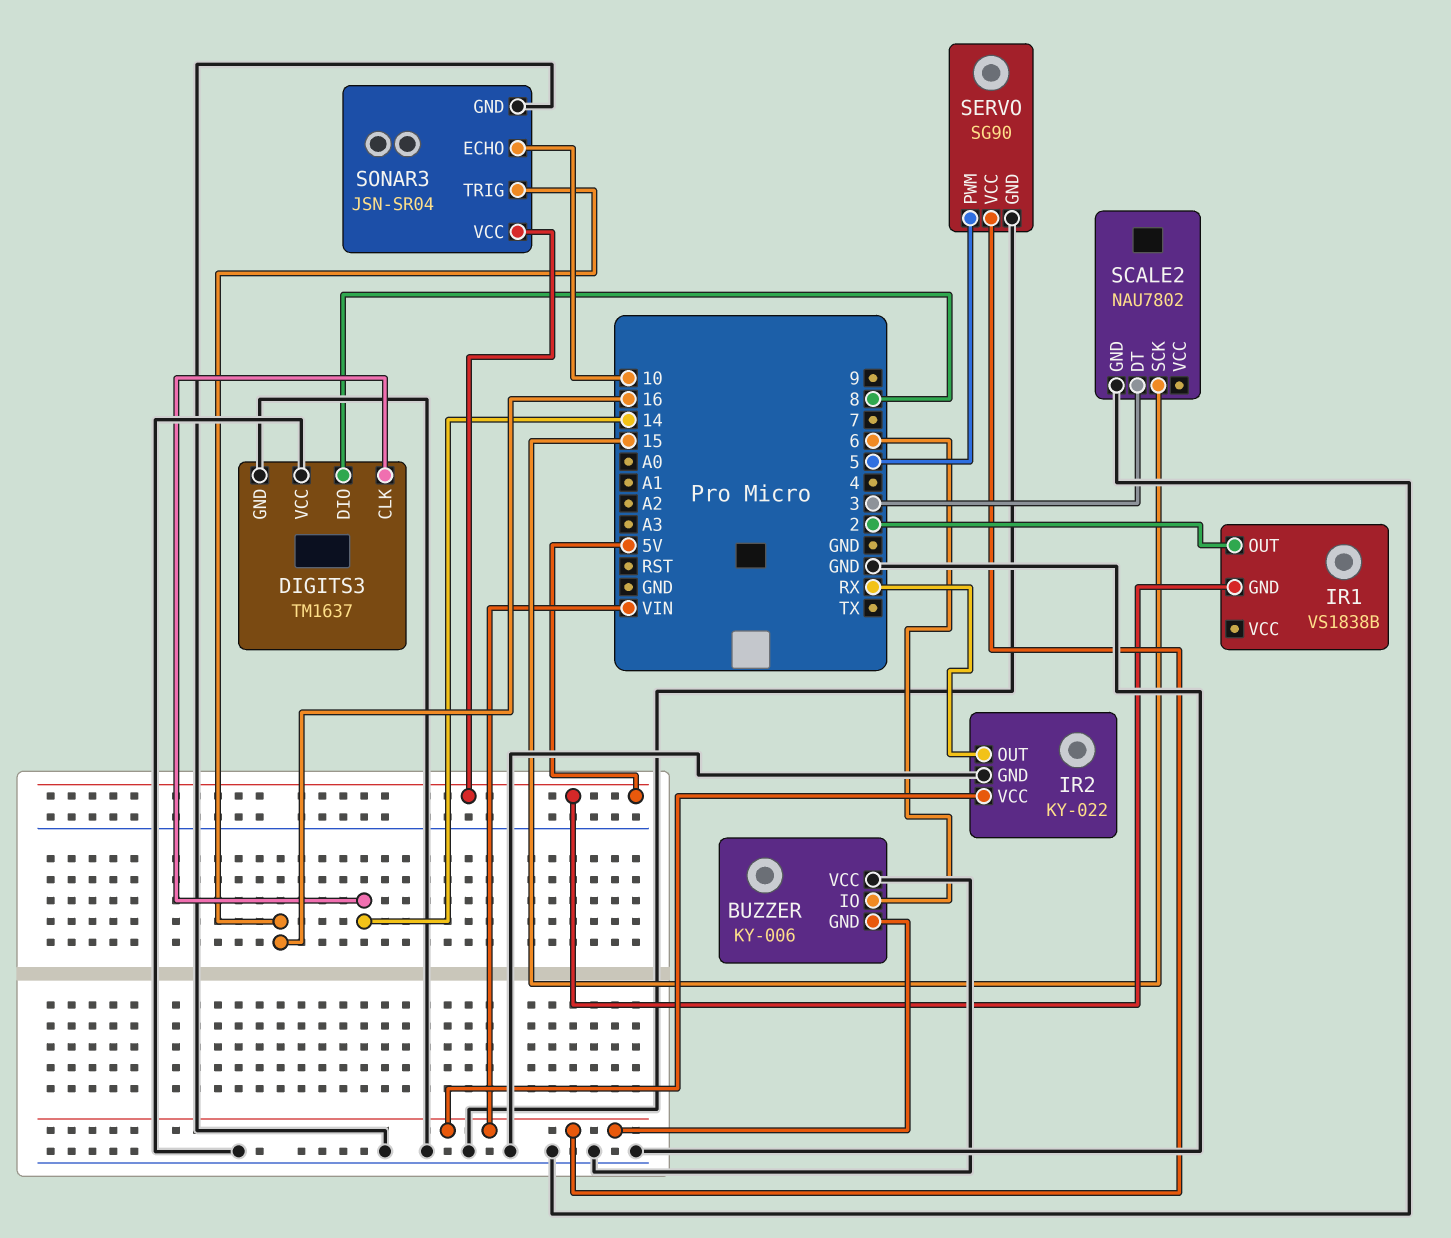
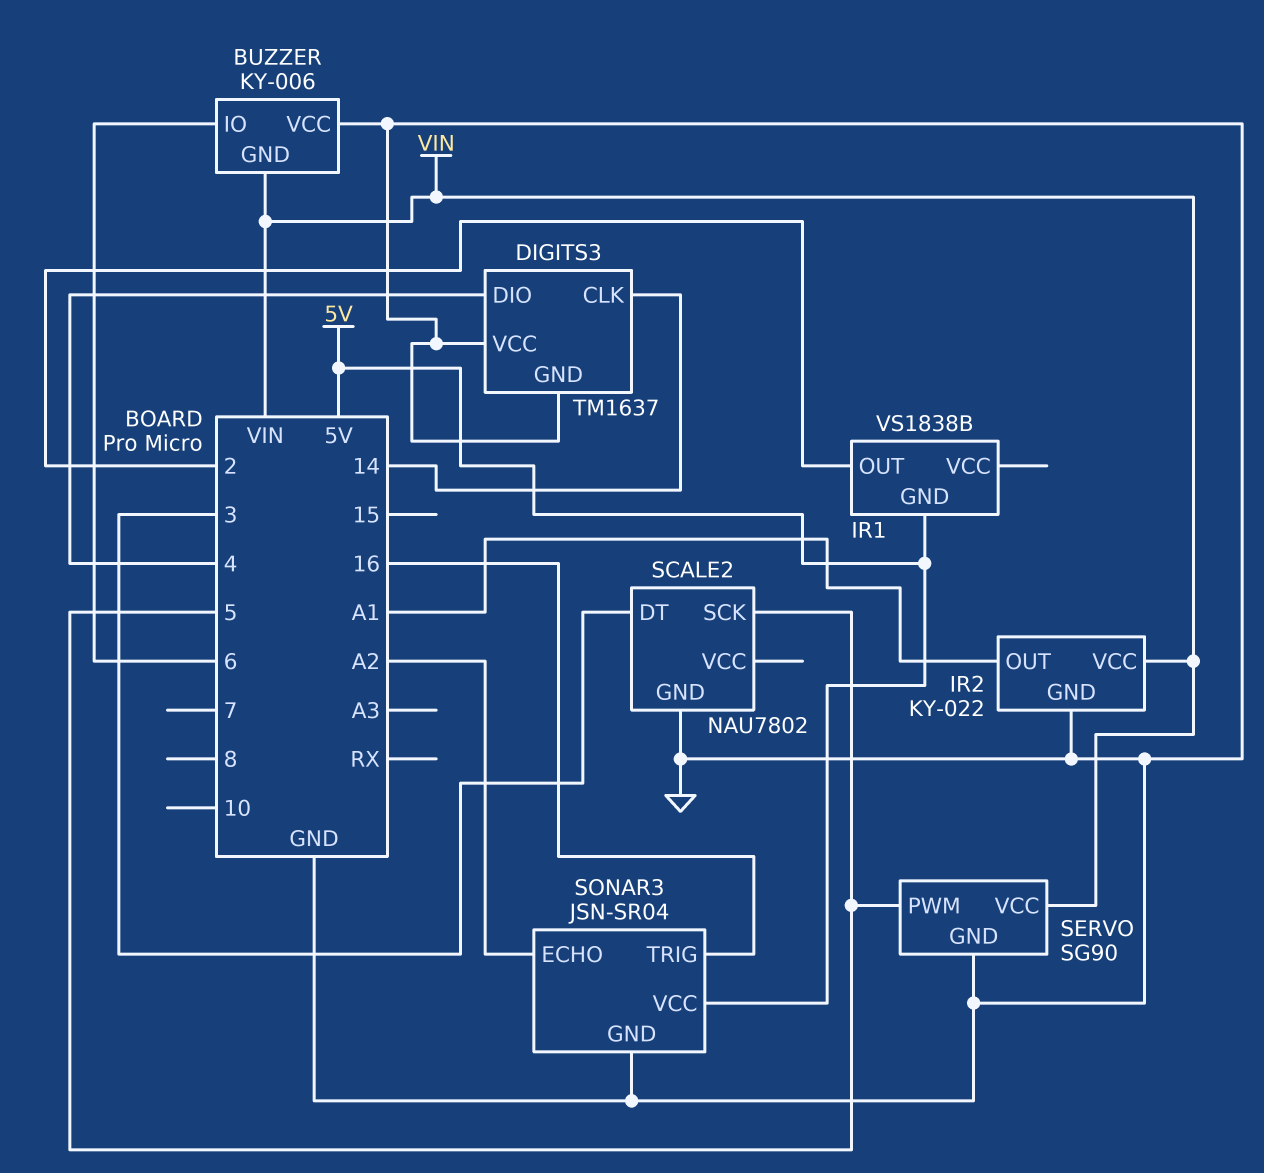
DIGITS3 pin DIO: 8 -> 4
IR2 pin OUT: RX -> A1
SCALE2 pin SCK: 15 -> 5
SONAR3 pin ECHO: 10 -> A2

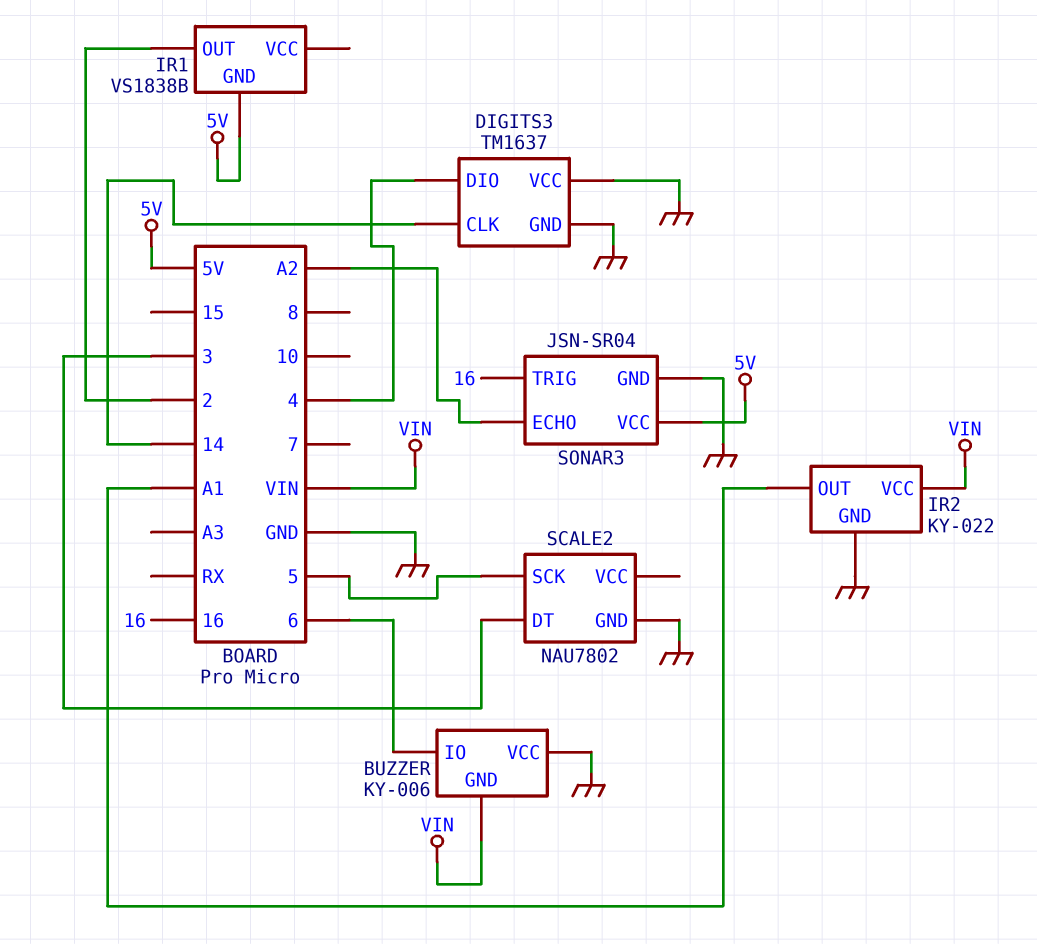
SERVO: SG90 -> none
SERVO pin GND: GND -> none
SERVO pin PWM: 5 -> none
SERVO pin VCC: VIN -> none

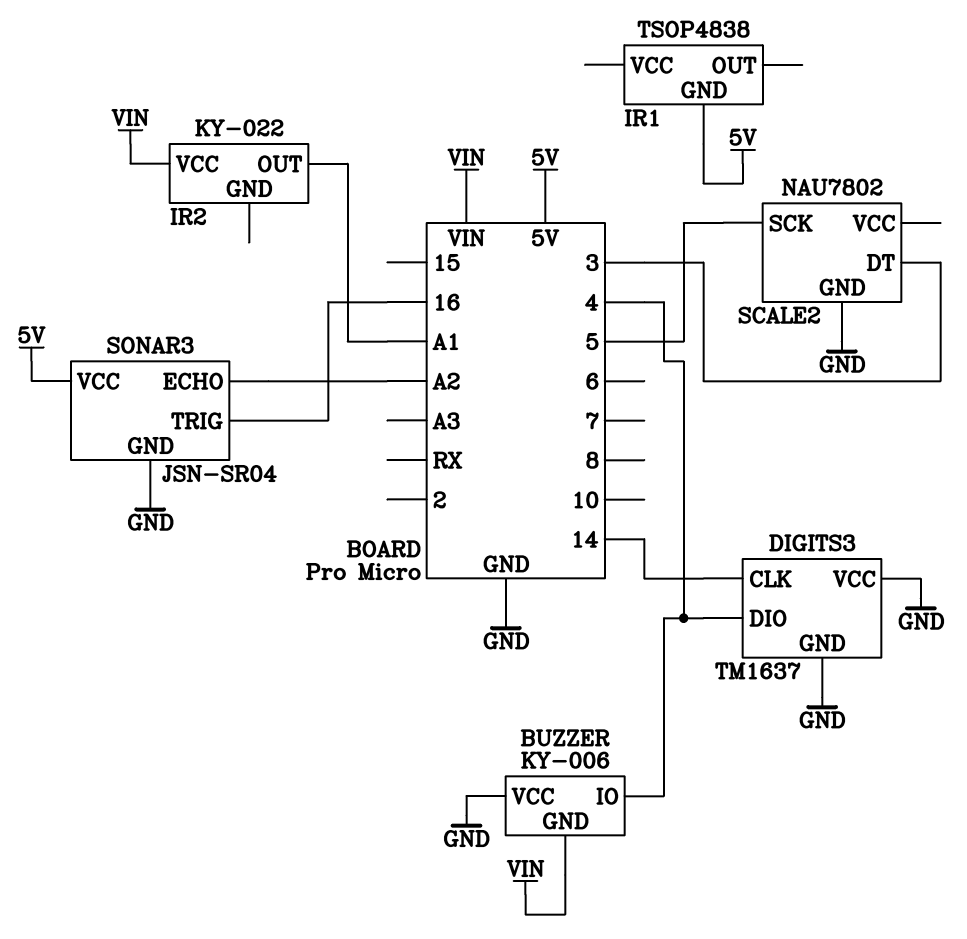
BUZZER pin IO: 6 -> 4
IR1: VS1838B -> TSOP4838
IR1 pin OUT: 2 -> none
IR2 pin GND: GND -> none

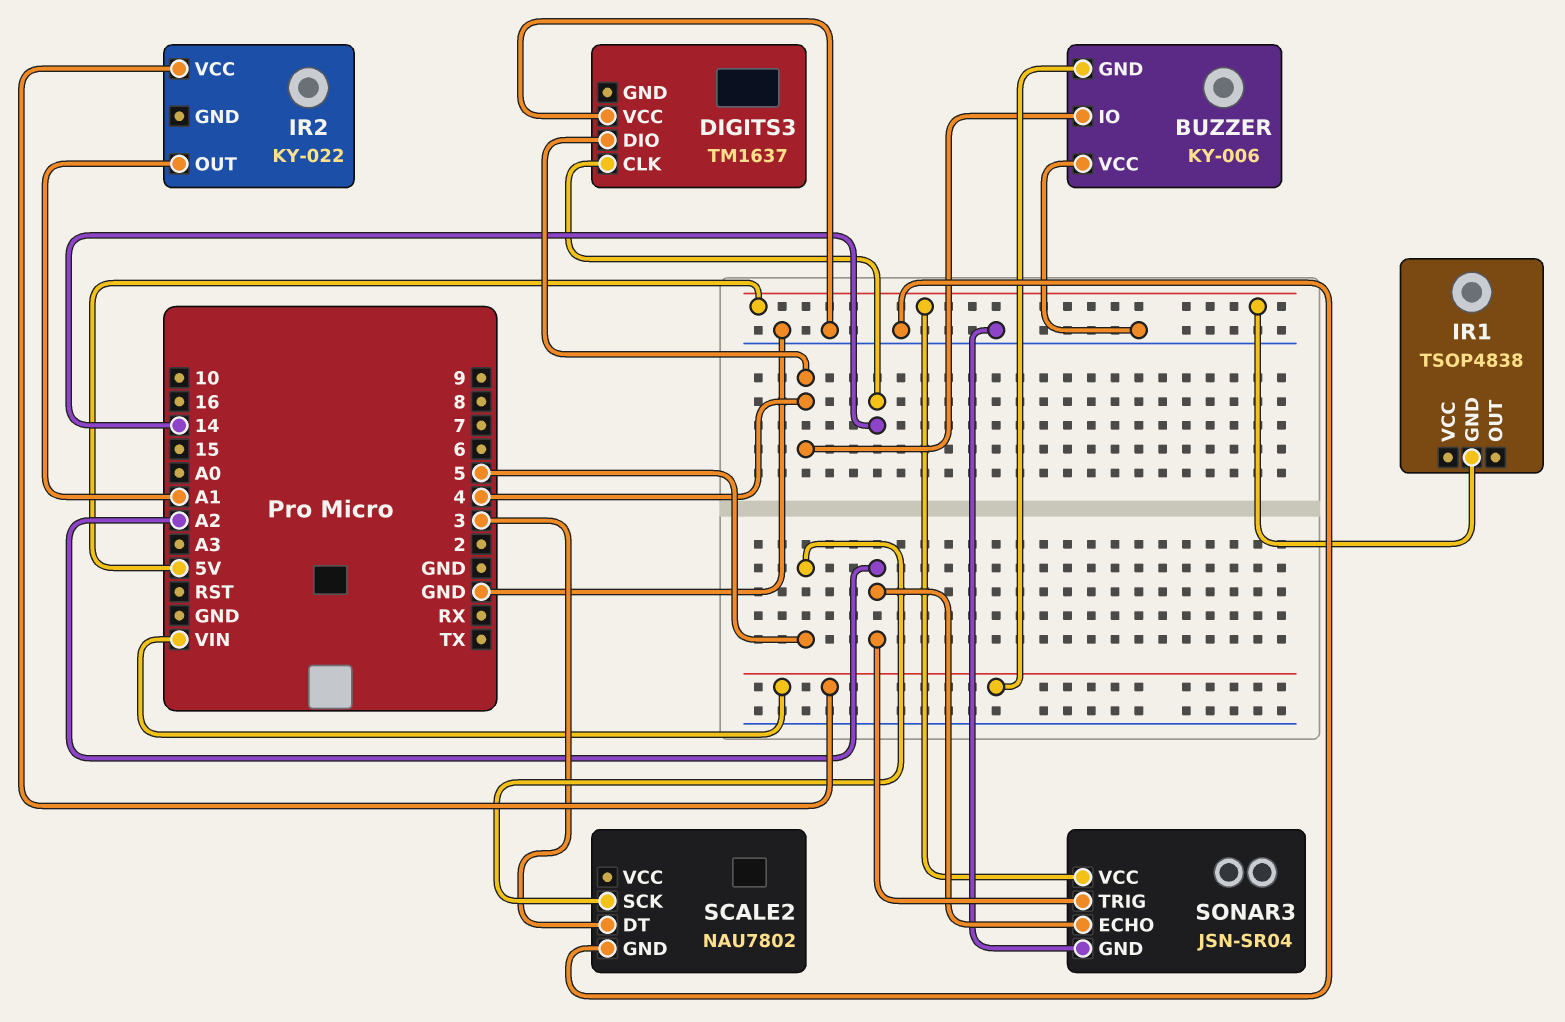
DIGITS3 pin GND: GND -> none
SONAR3 pin TRIG: 16 -> A2

